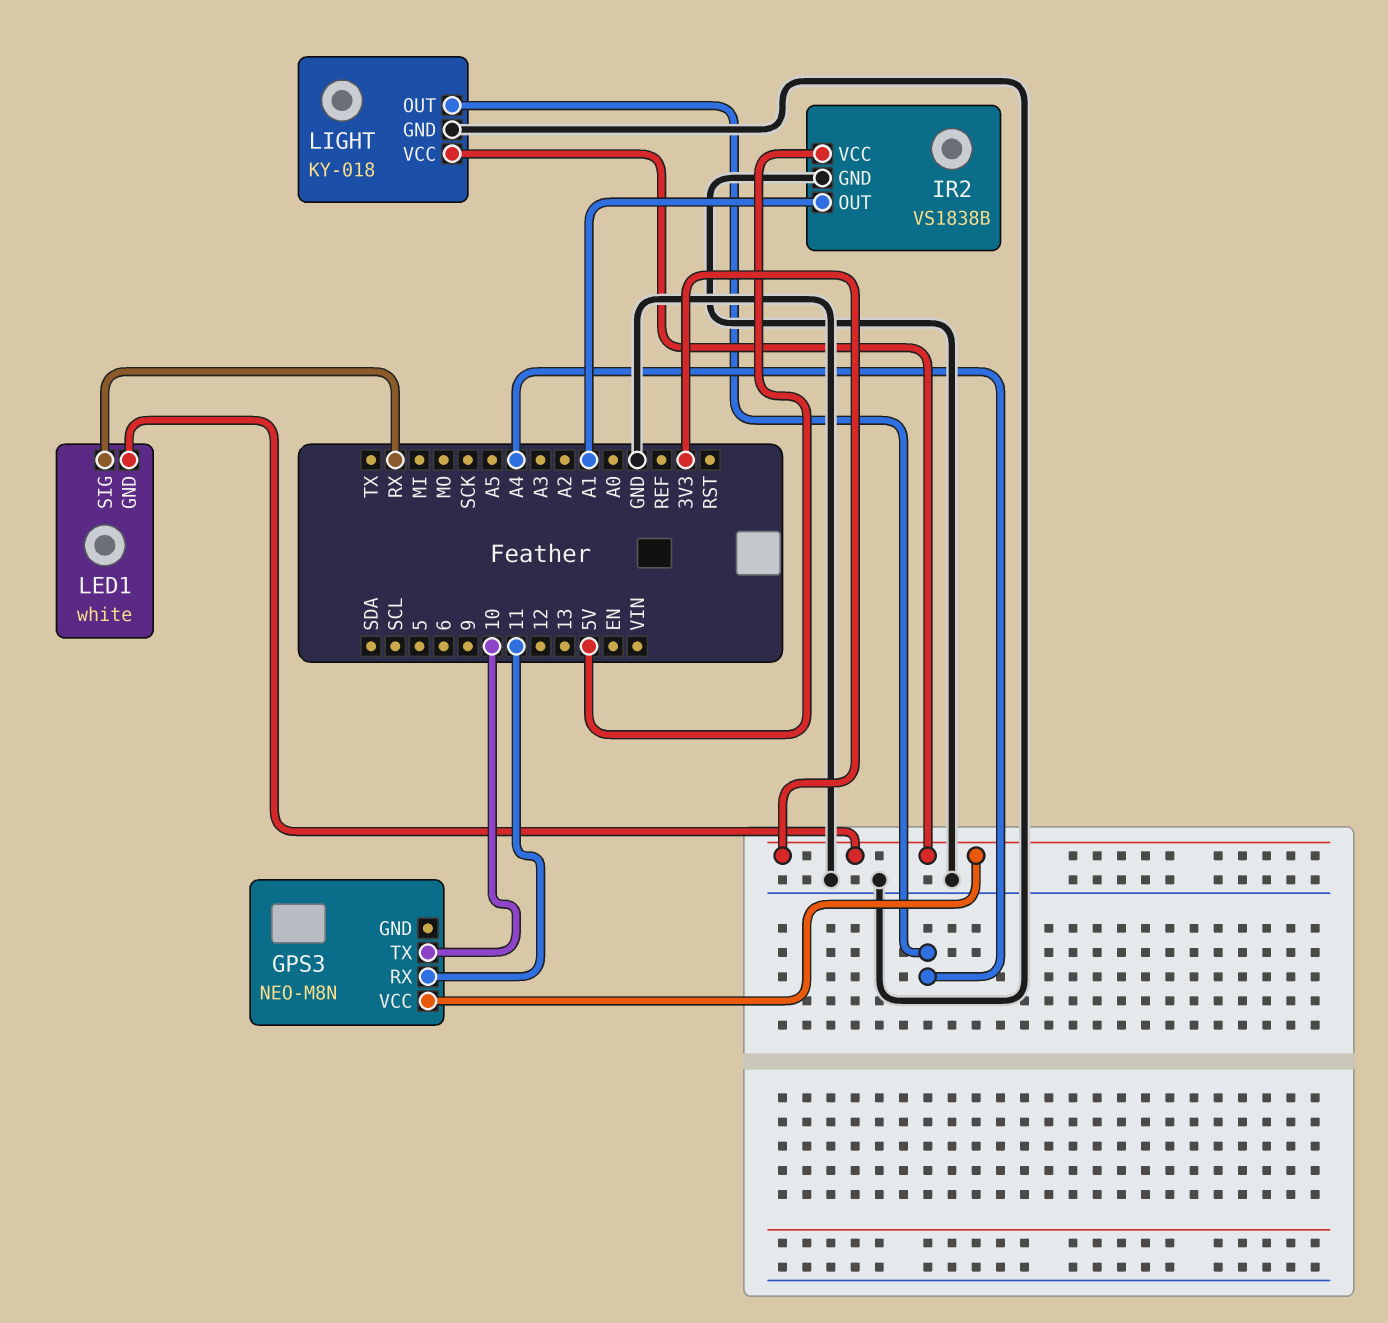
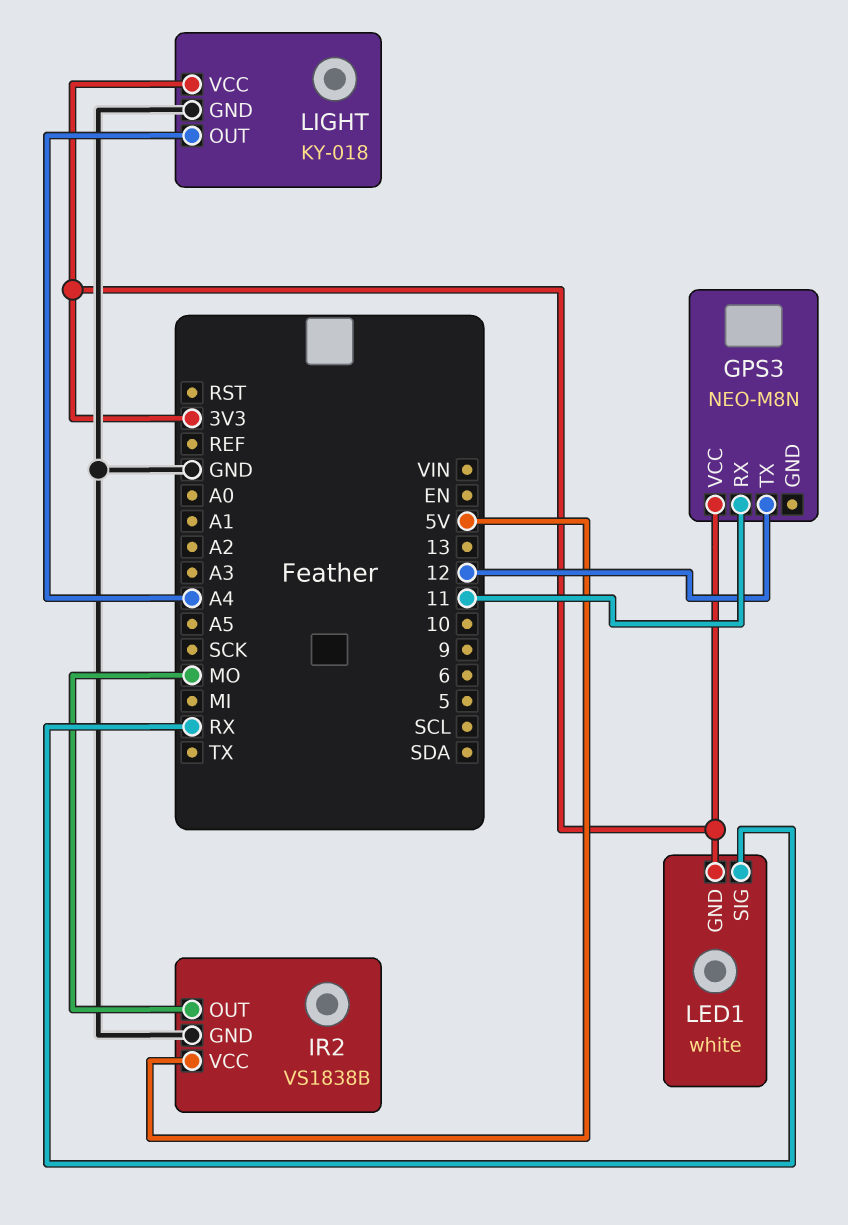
GPS3 pin TX: 10 -> 12
IR2 pin OUT: A1 -> MO

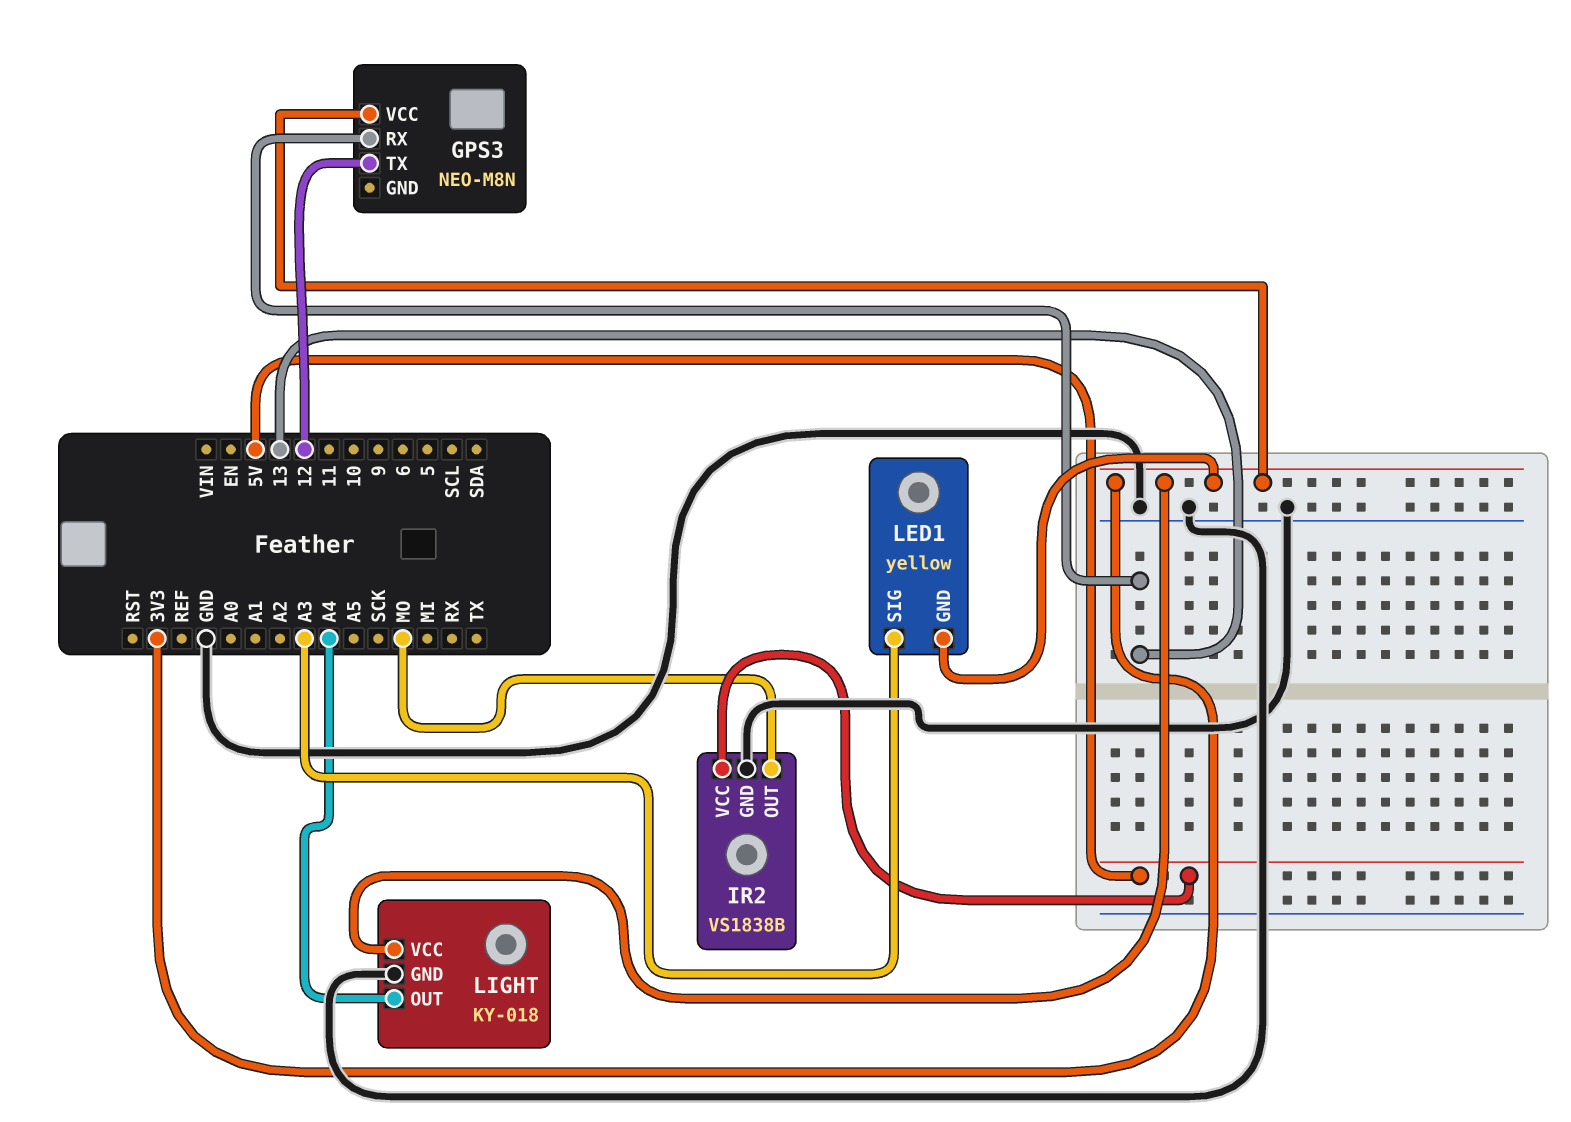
GPS3 pin RX: 11 -> 13
LED1: white -> yellow
LED1 pin SIG: RX -> A3

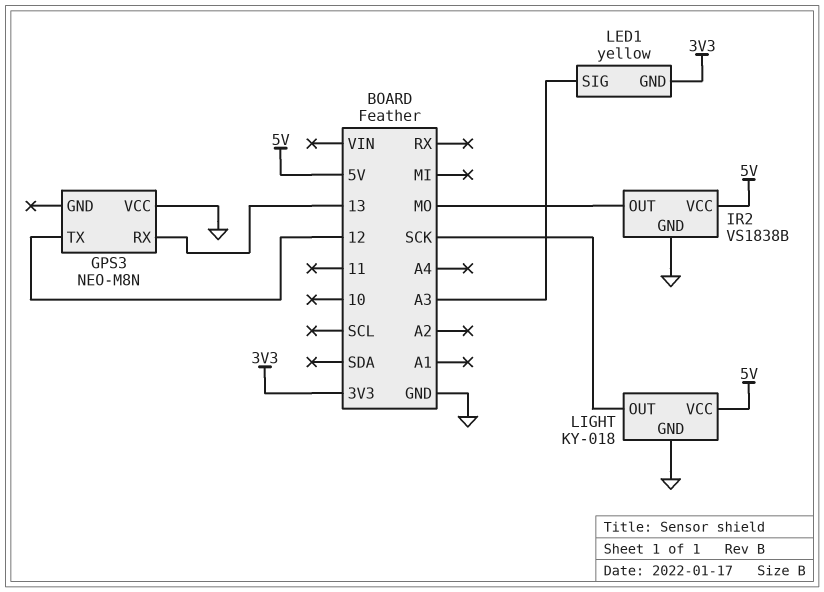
GPS3 pin VCC: 3V3 -> GND
LIGHT pin OUT: A4 -> SCK
LIGHT pin VCC: 3V3 -> 5V

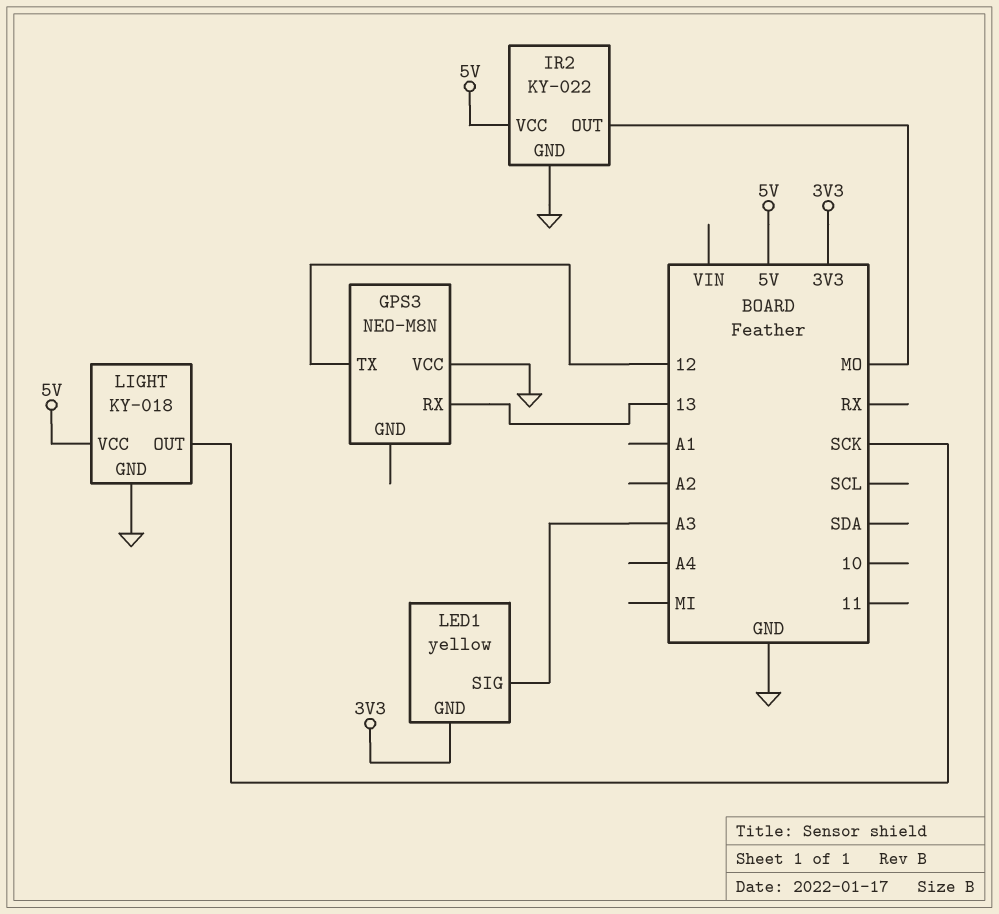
IR2: VS1838B -> KY-022

